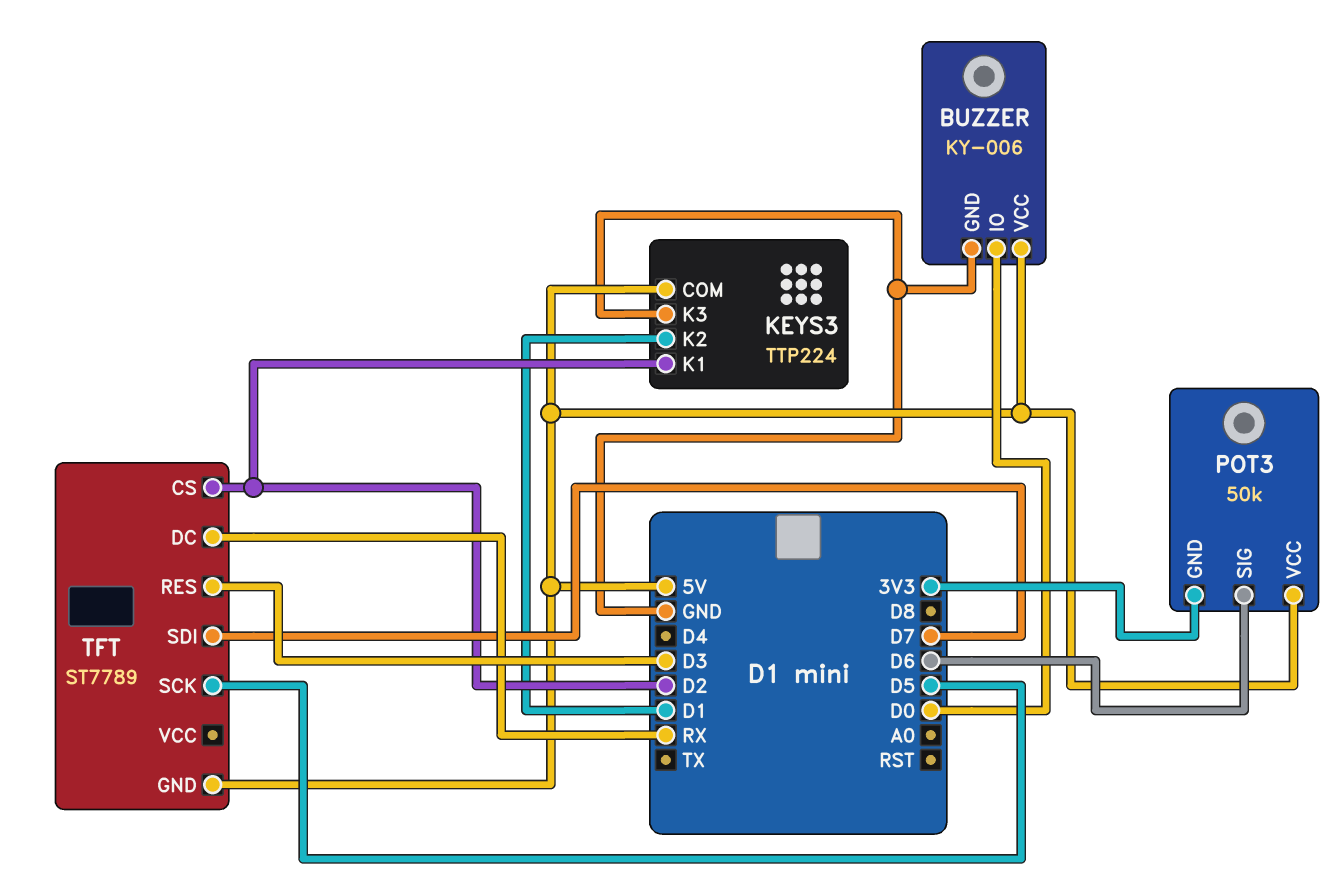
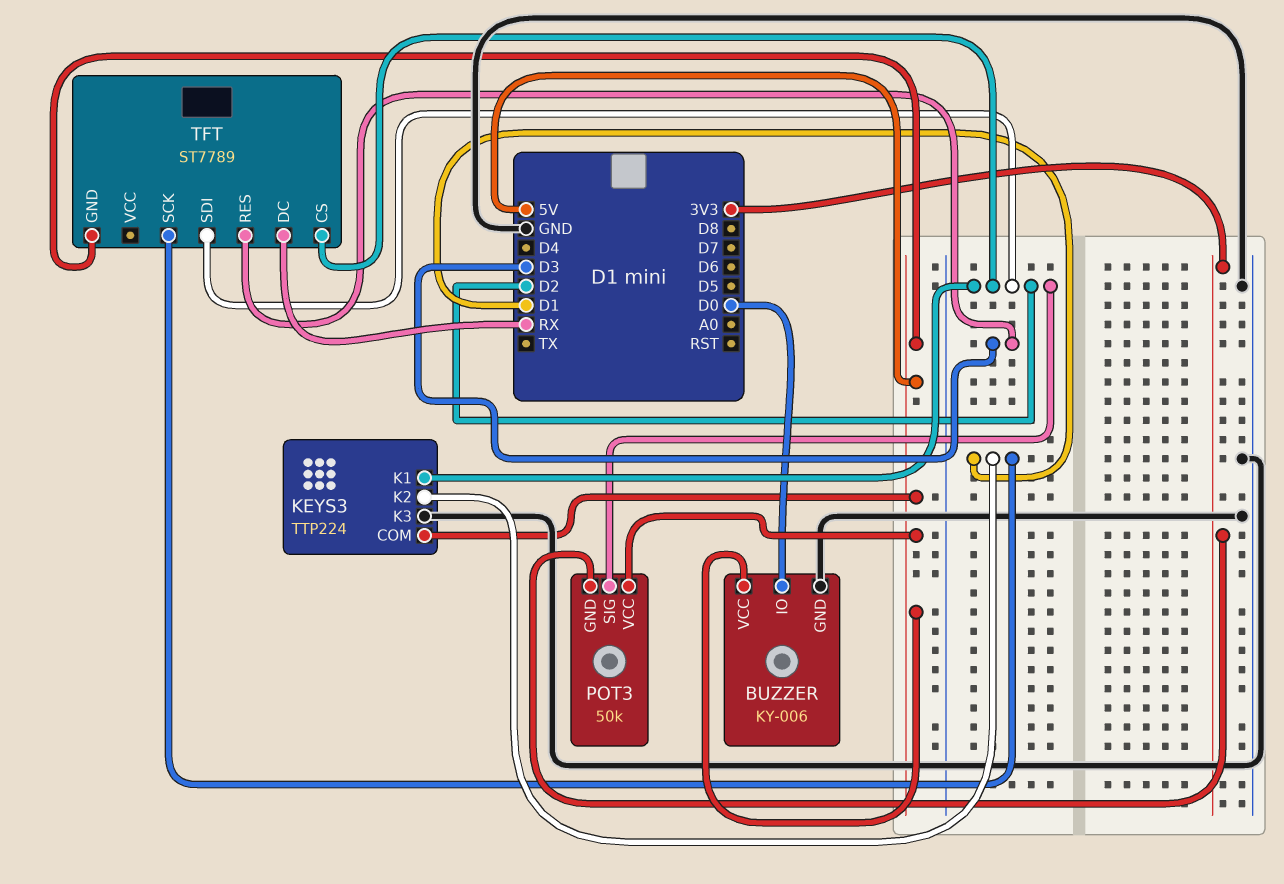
POT3 pin SIG: D6 -> D2
TFT pin SCK: D5 -> D1
TFT pin SDI: D7 -> D2

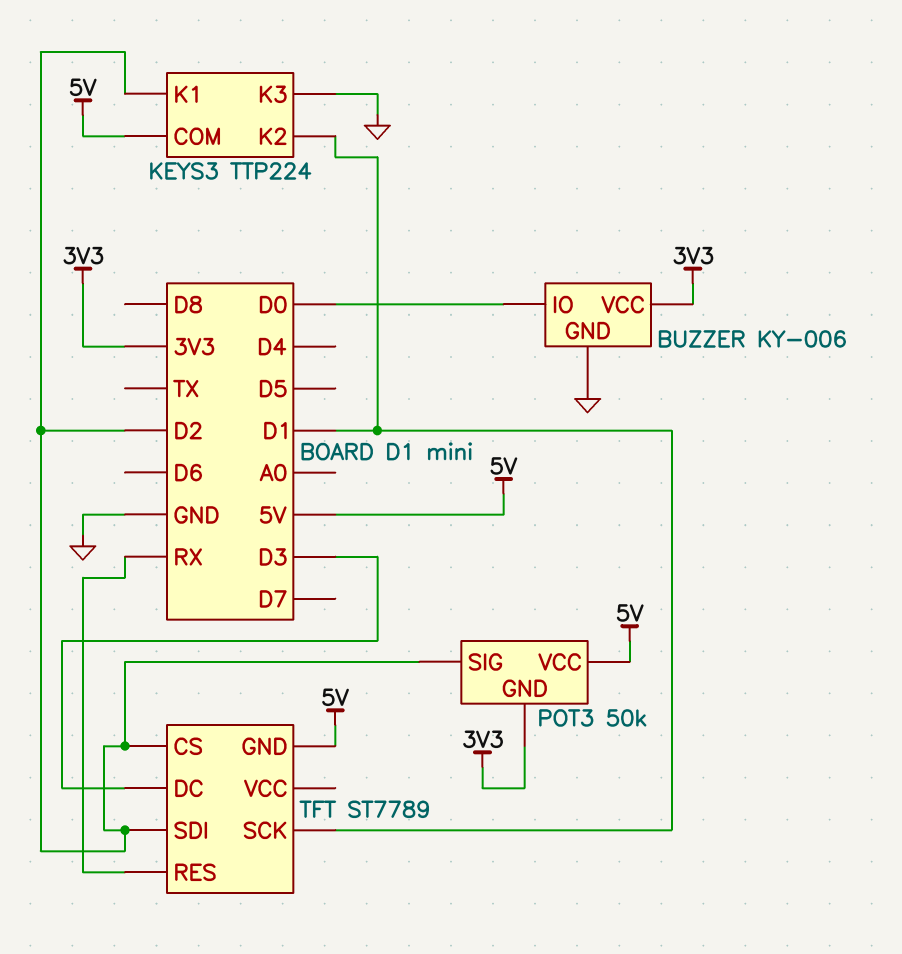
BUZZER pin VCC: 5V -> 3V3
TFT pin DC: RX -> D3
TFT pin RES: D3 -> RX

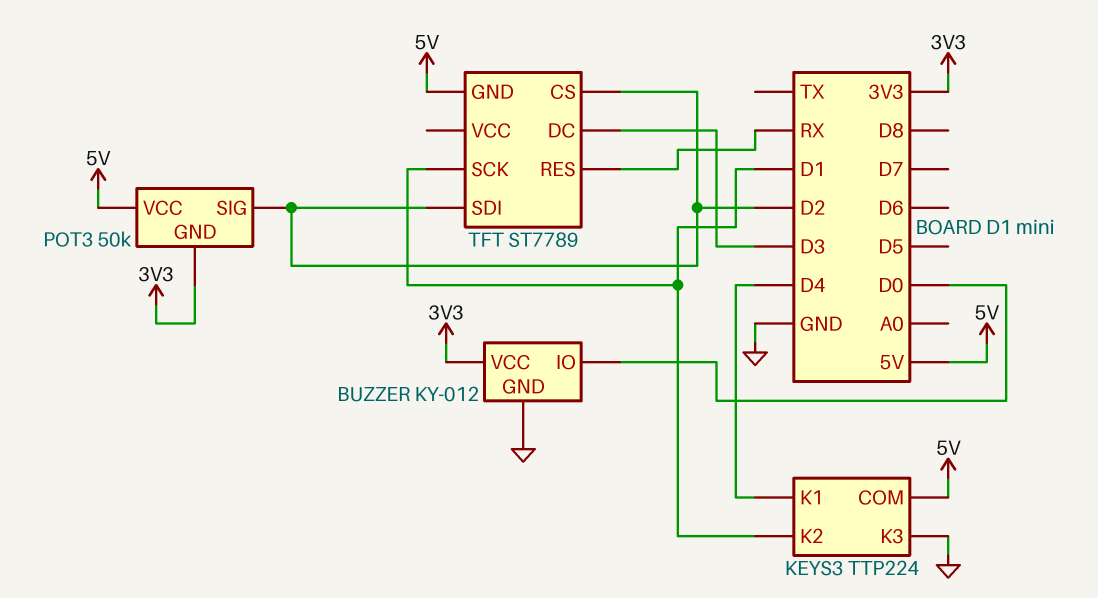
BUZZER: KY-006 -> KY-012
KEYS3 pin K1: D2 -> D4

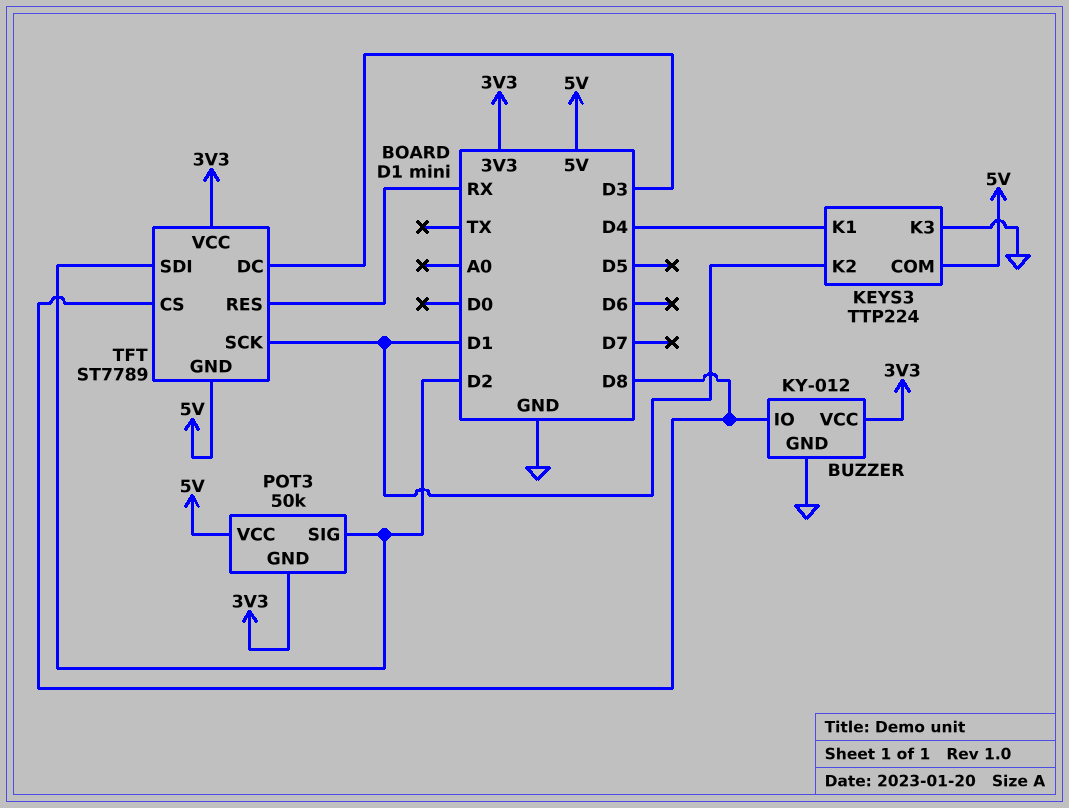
BUZZER pin IO: D0 -> D8
TFT pin CS: D2 -> D8
TFT pin VCC: none -> 3V3

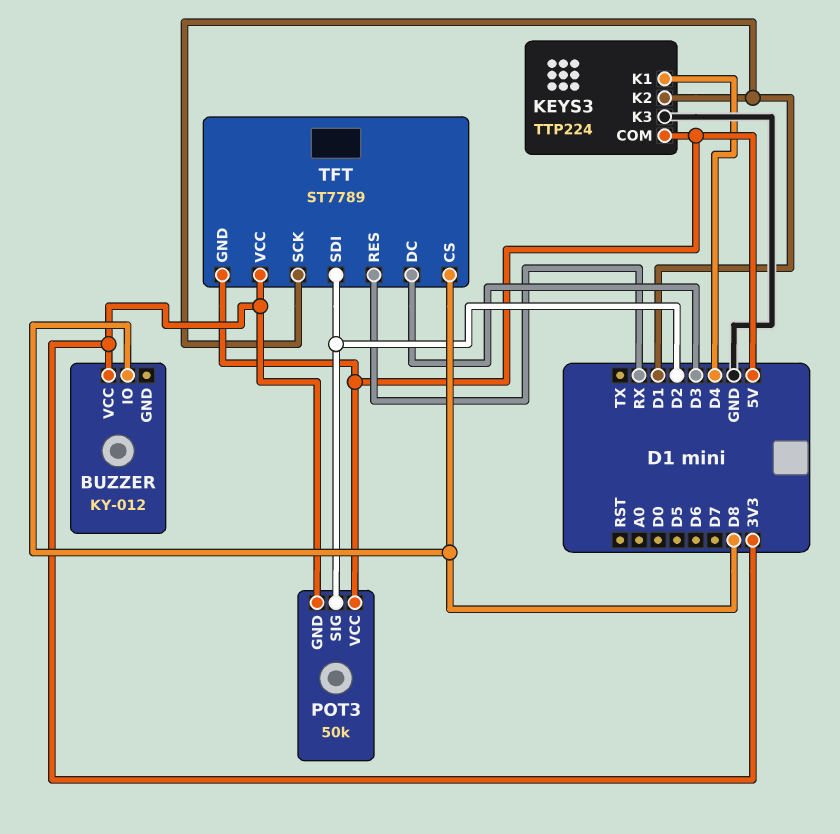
BUZZER pin GND: GND -> none

